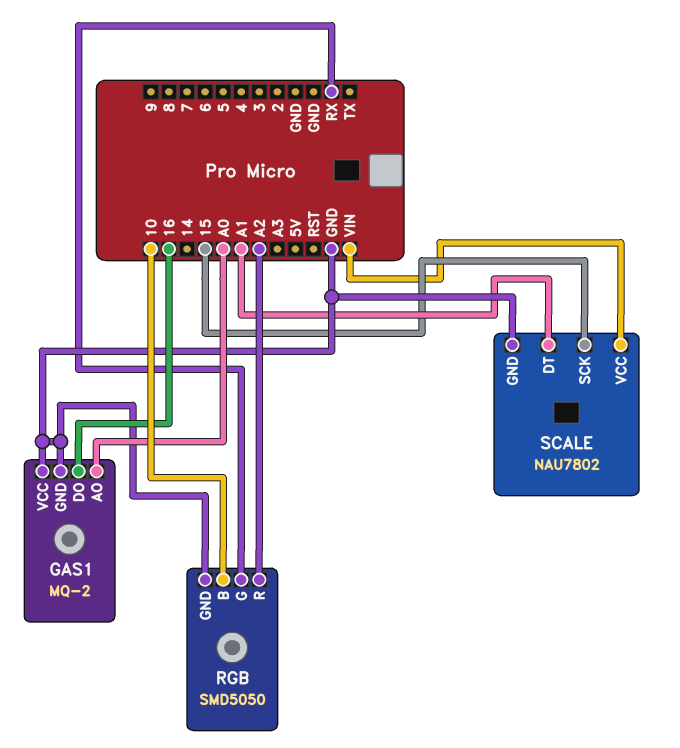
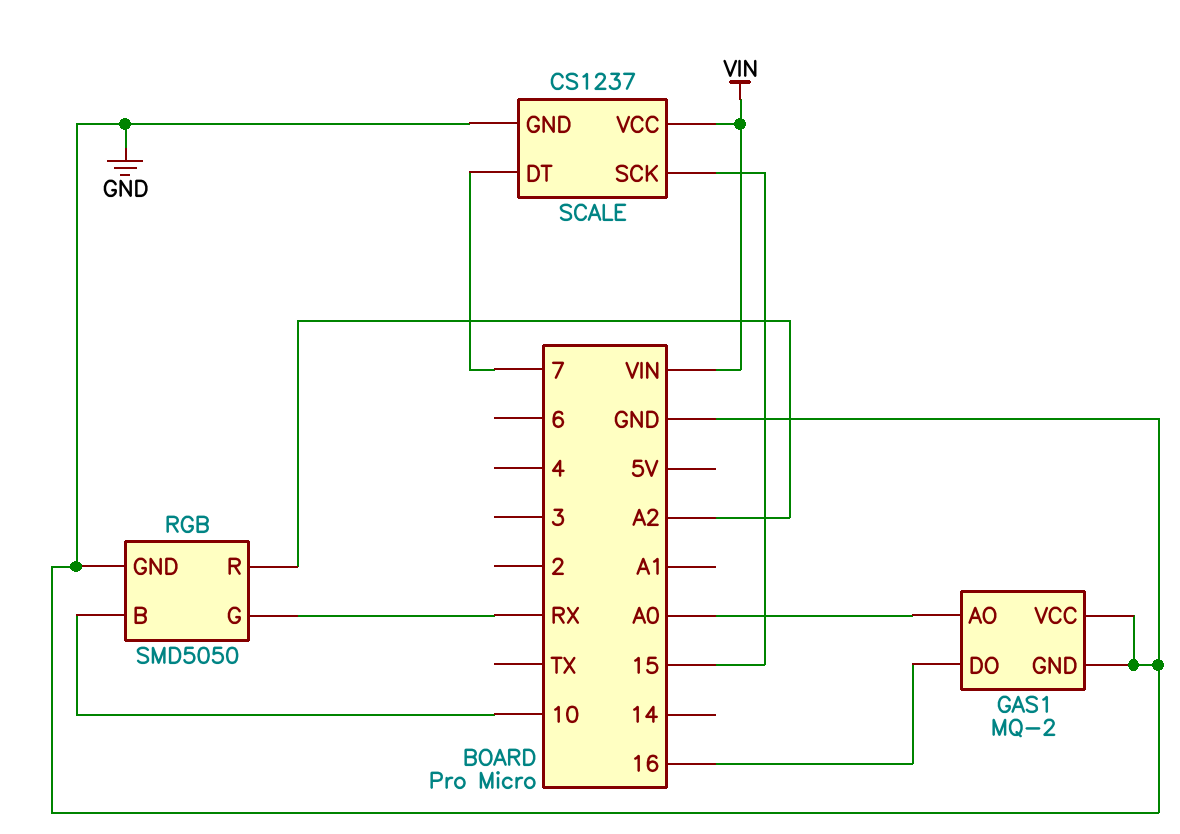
SCALE: NAU7802 -> CS1237
SCALE pin DT: A1 -> 7

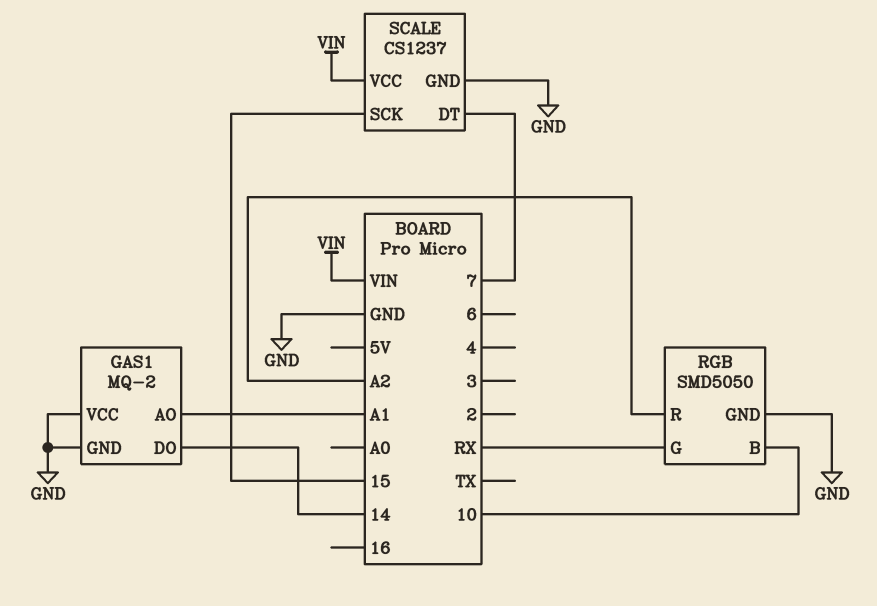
GAS1 pin AO: A0 -> A1
GAS1 pin DO: 16 -> 14

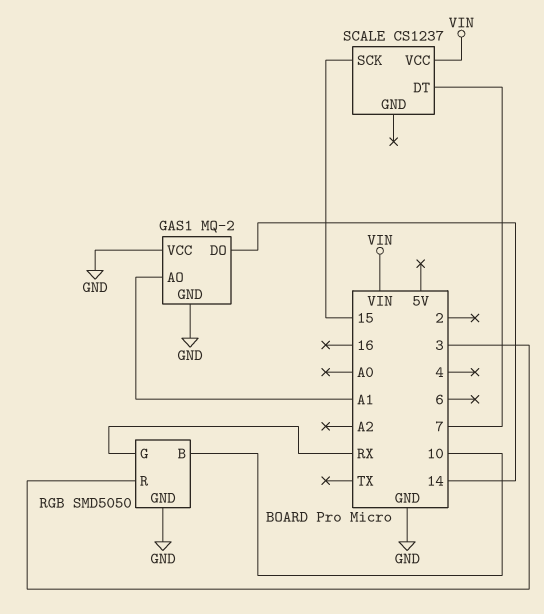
RGB pin R: A2 -> 3
SCALE pin GND: GND -> none

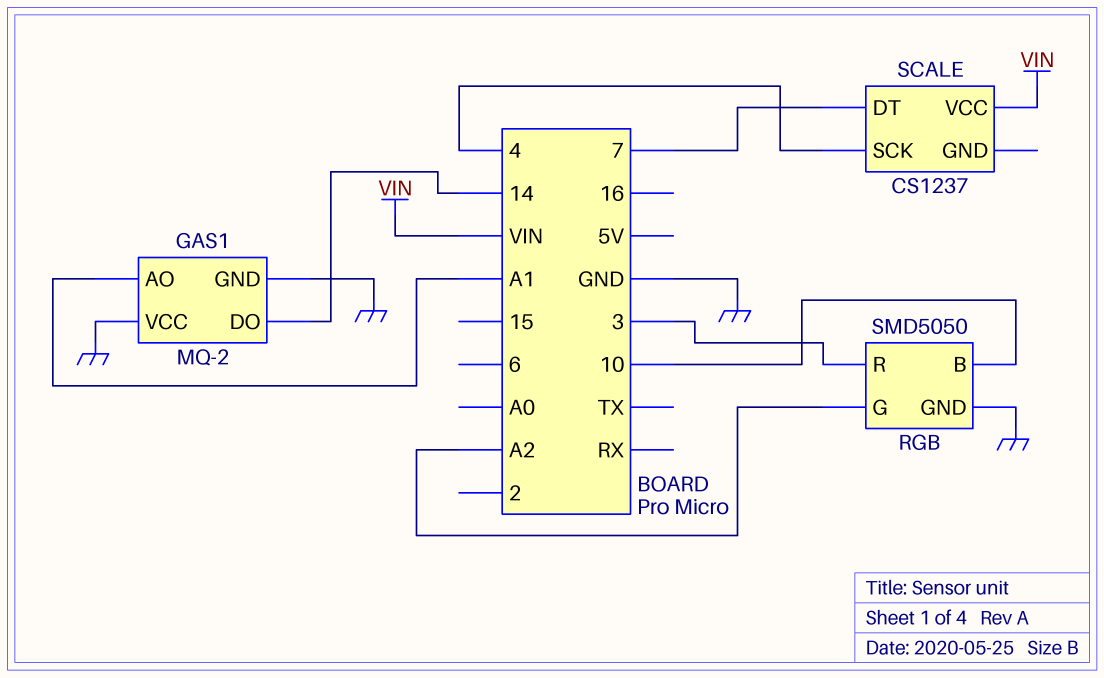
RGB pin G: RX -> A2
SCALE pin SCK: 15 -> 4

